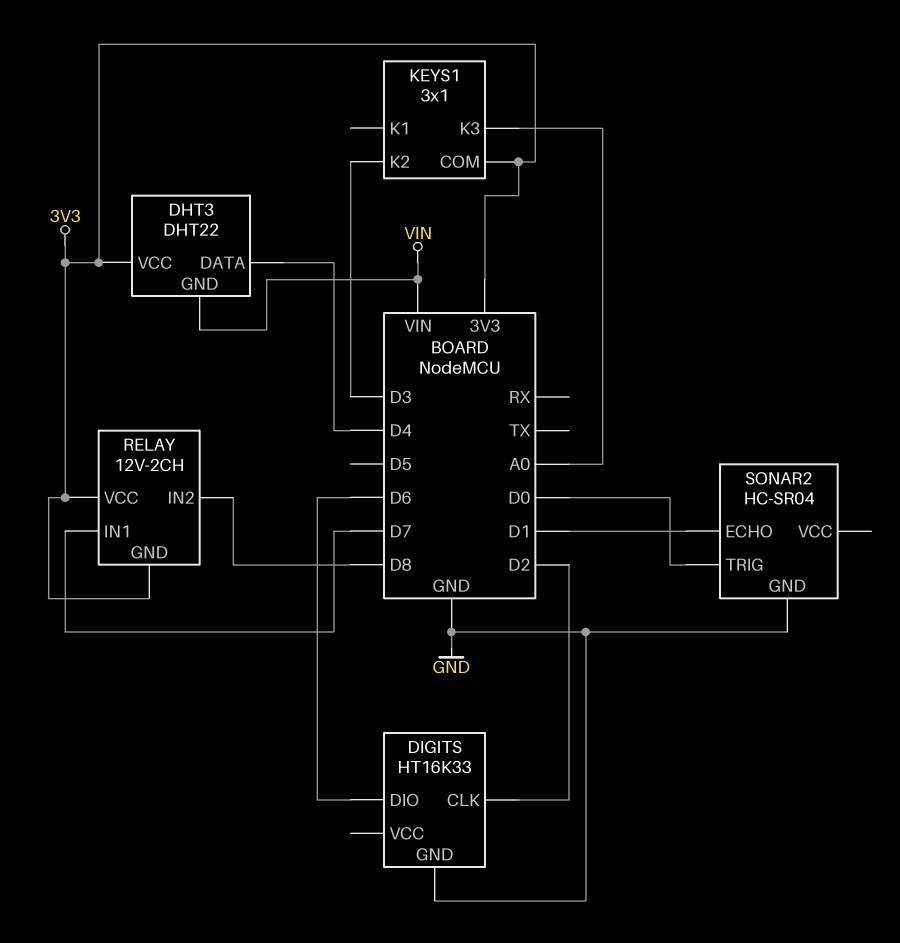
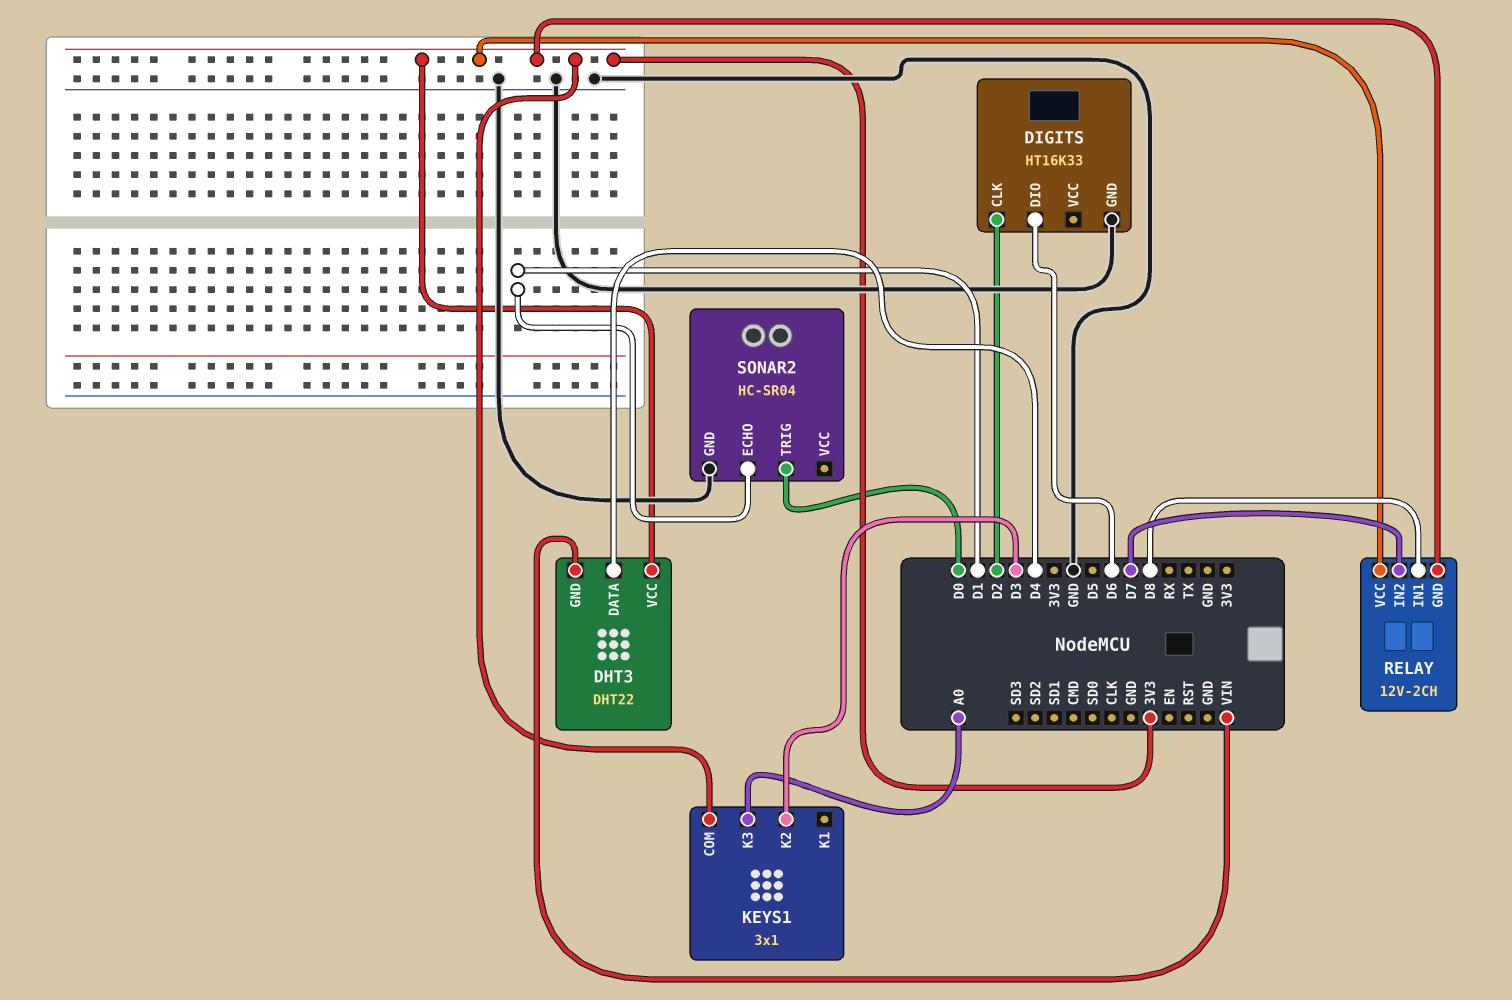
RELAY pin IN1: D7 -> D8
RELAY pin IN2: D8 -> D7

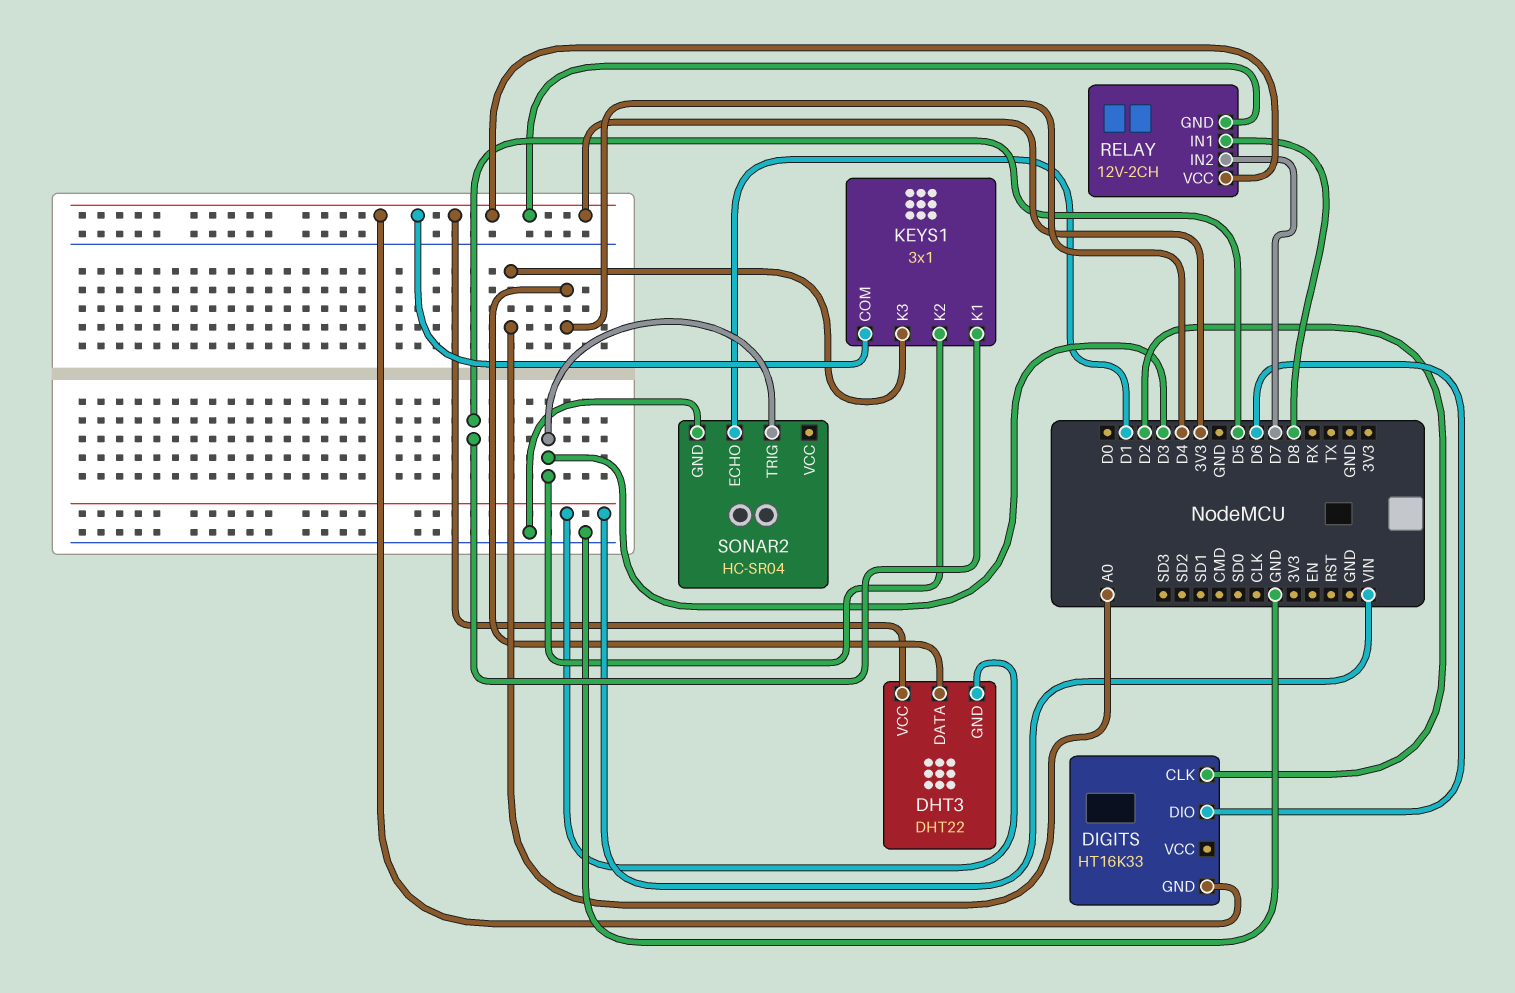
DIGITS pin GND: GND -> 3V3
KEYS1 pin K1: none -> D5
SONAR2 pin TRIG: D0 -> D3

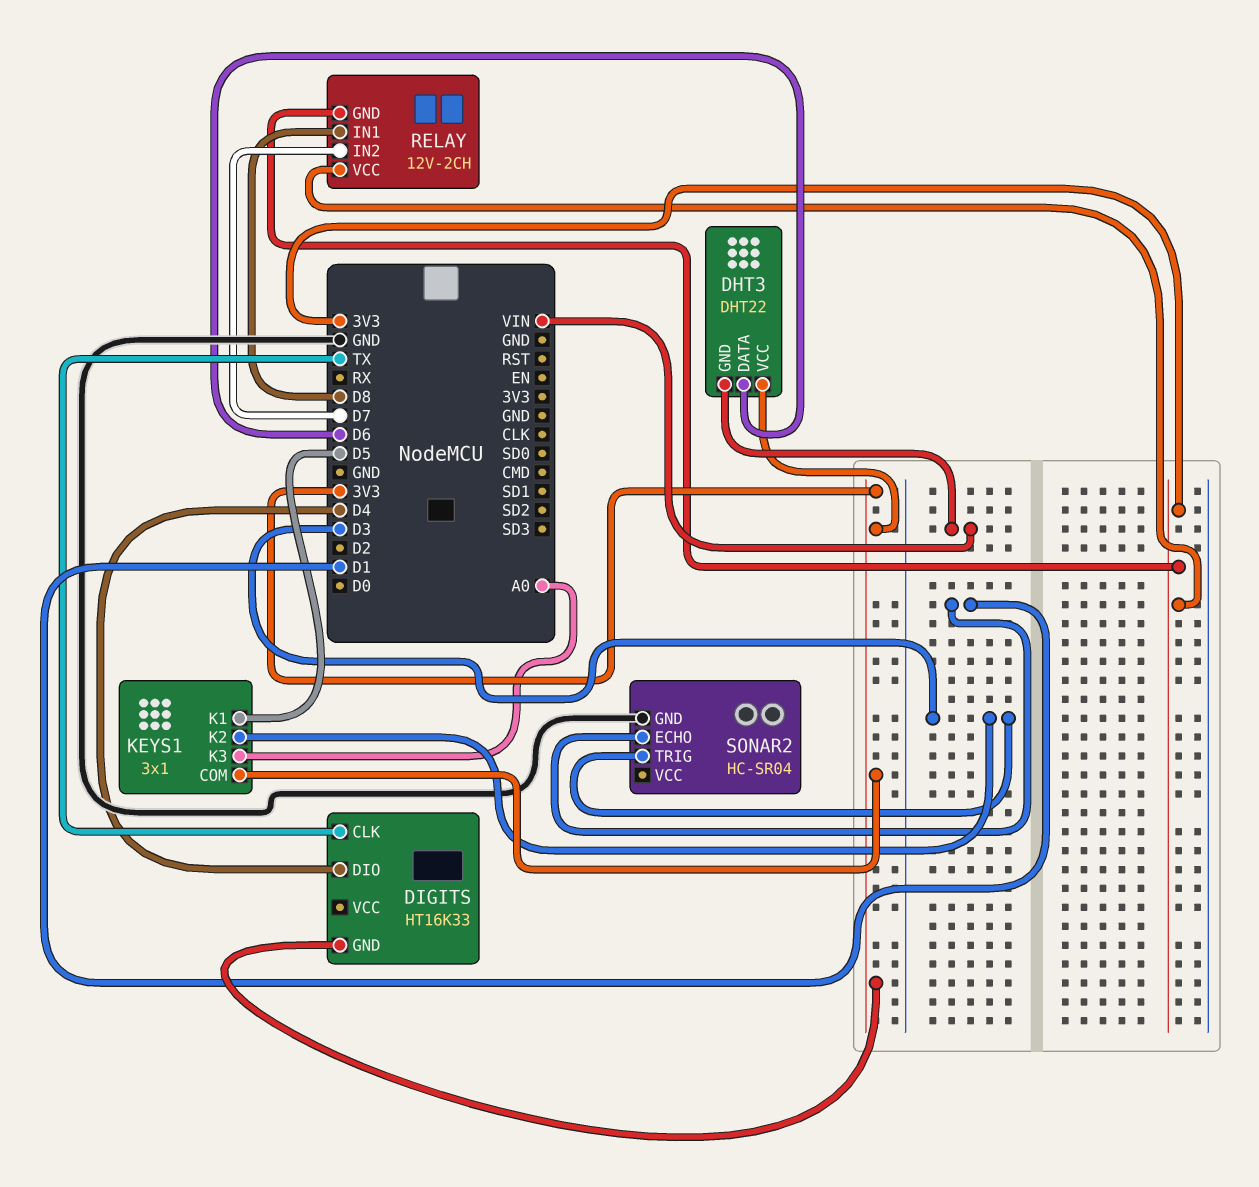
DHT3 pin DATA: D4 -> D6
DIGITS pin CLK: D2 -> TX
DIGITS pin DIO: D6 -> D4

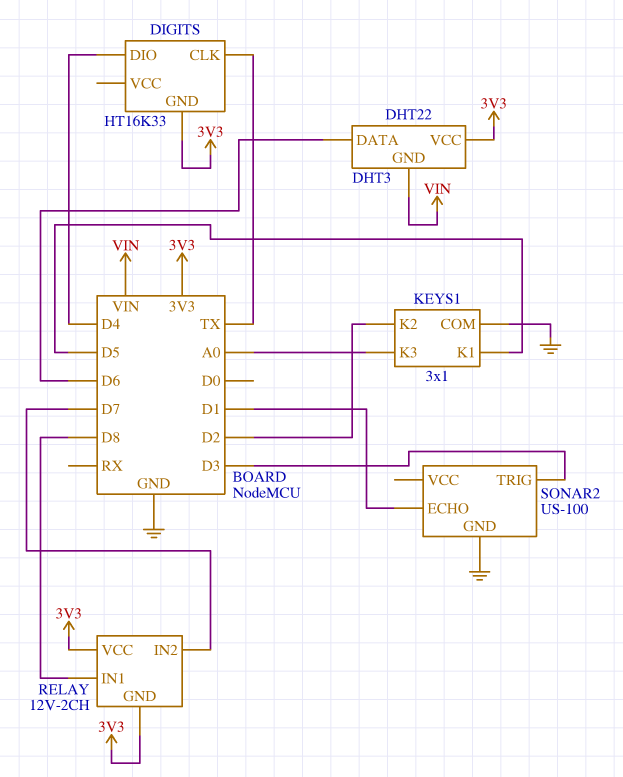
KEYS1 pin COM: 3V3 -> GND
KEYS1 pin K2: D3 -> D2
SONAR2: HC-SR04 -> US-100

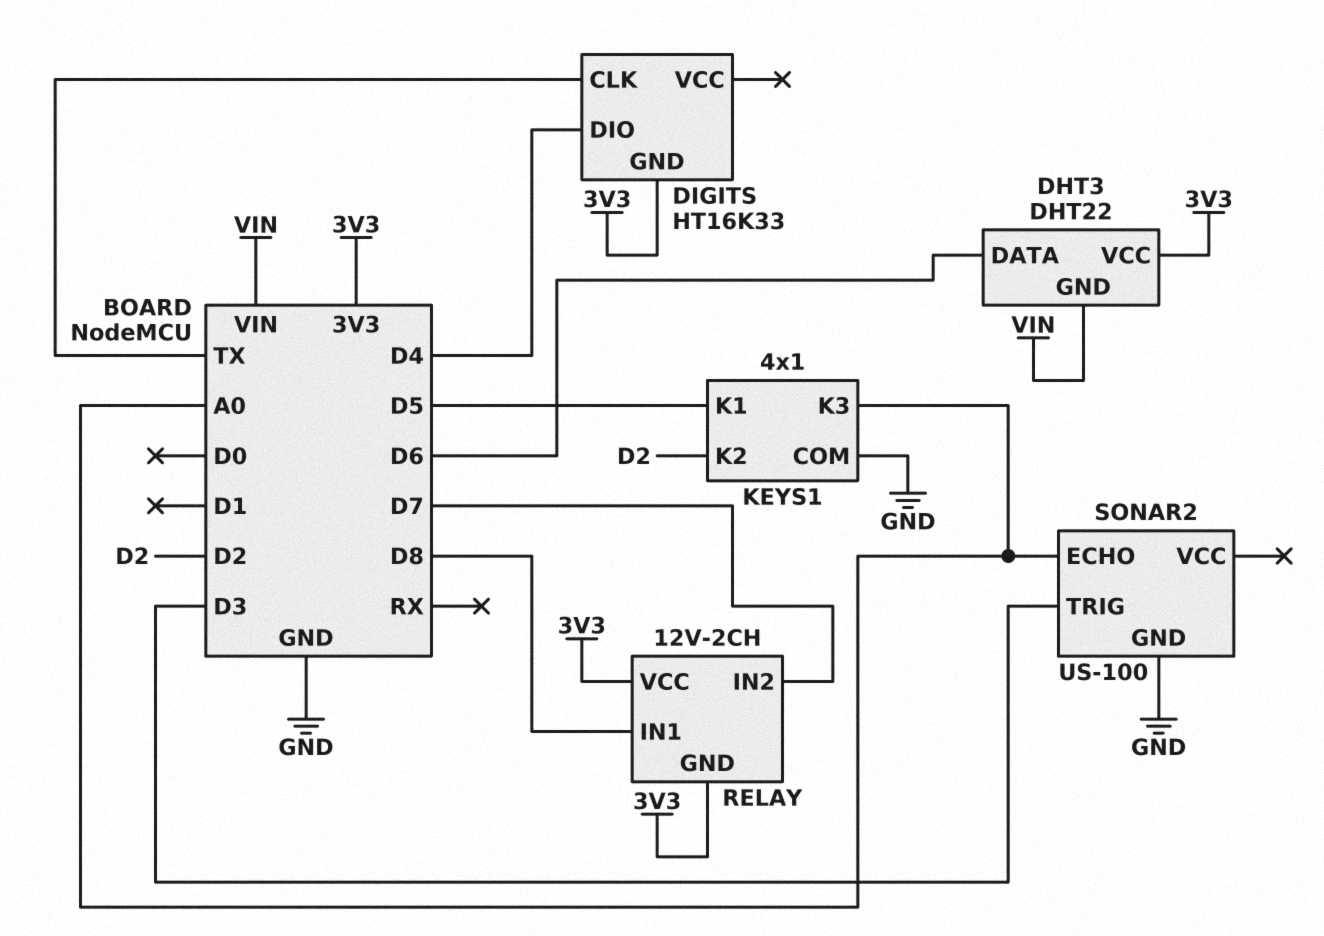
KEYS1: 3x1 -> 4x1
SONAR2 pin ECHO: D1 -> A0

